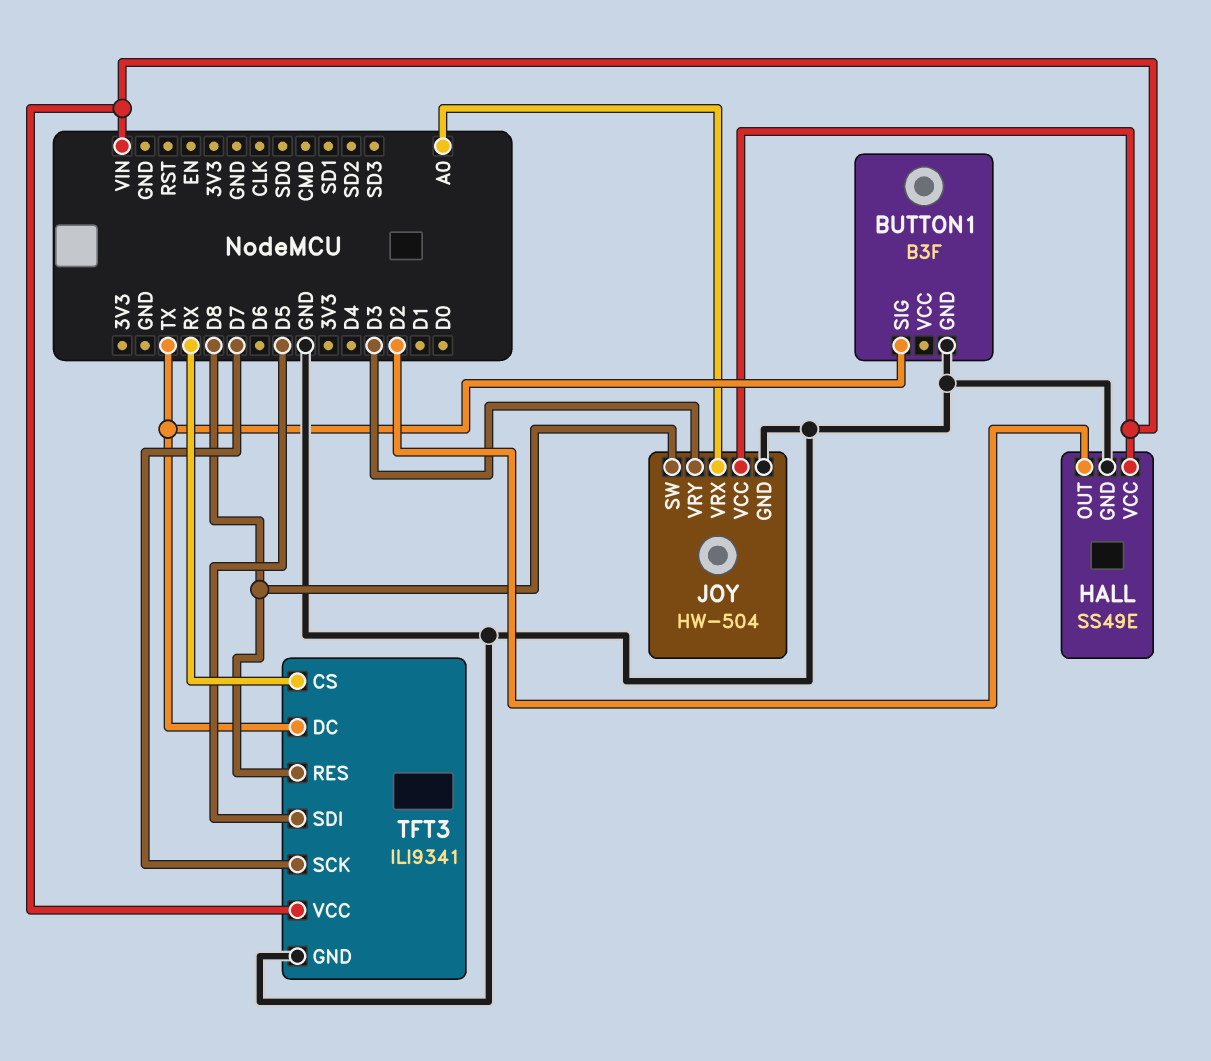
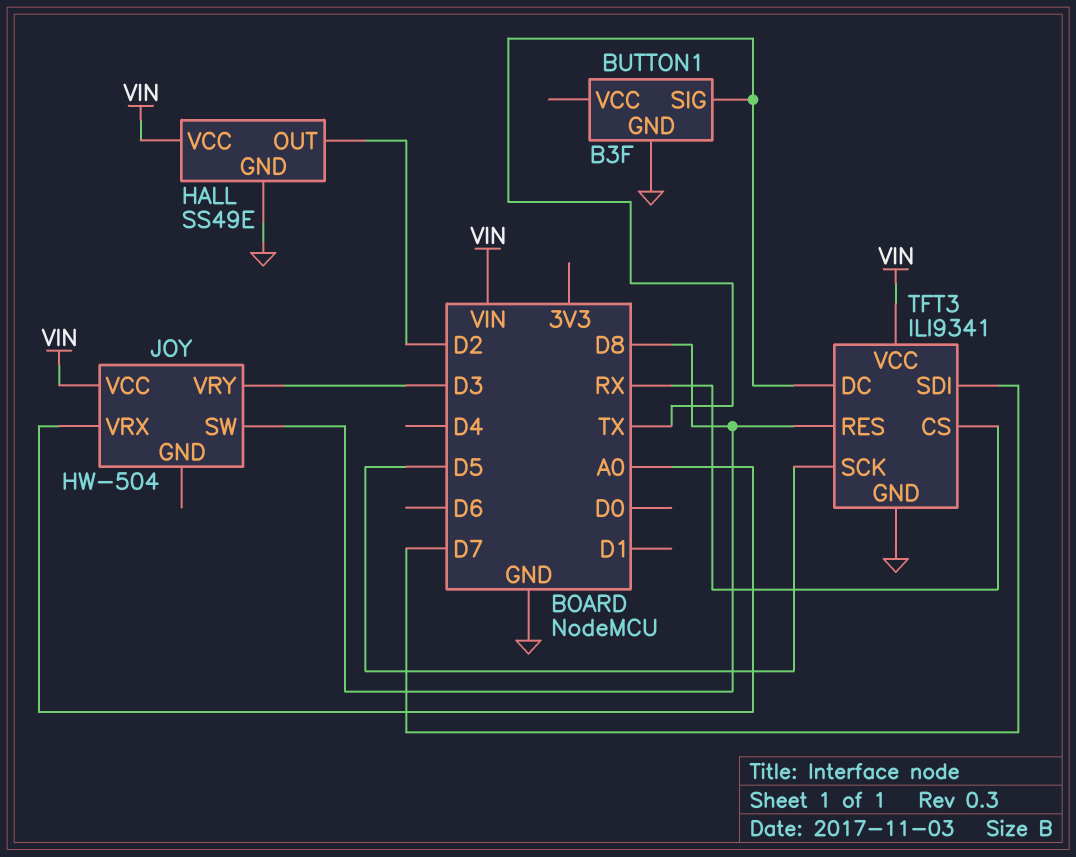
JOY pin GND: GND -> none
TFT3 pin SCK: D7 -> D5
TFT3 pin SDI: D5 -> D7

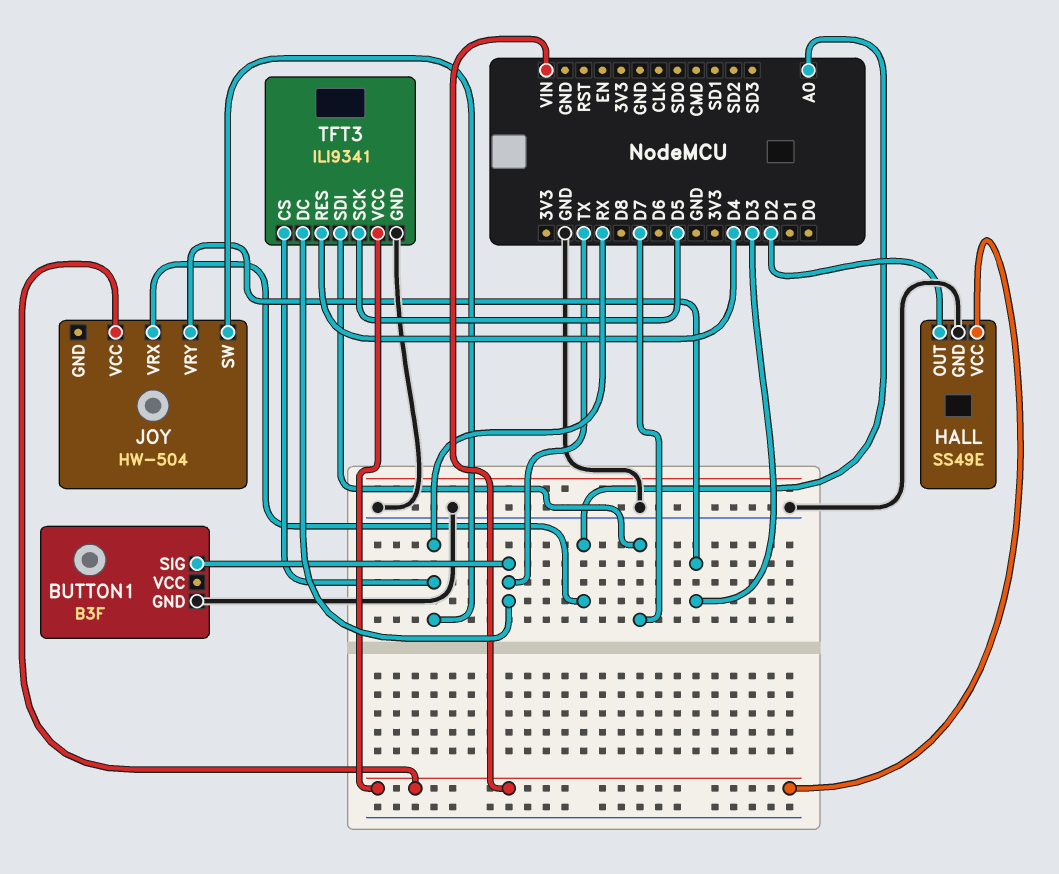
JOY pin SW: D8 -> RX
TFT3 pin RES: D8 -> D4

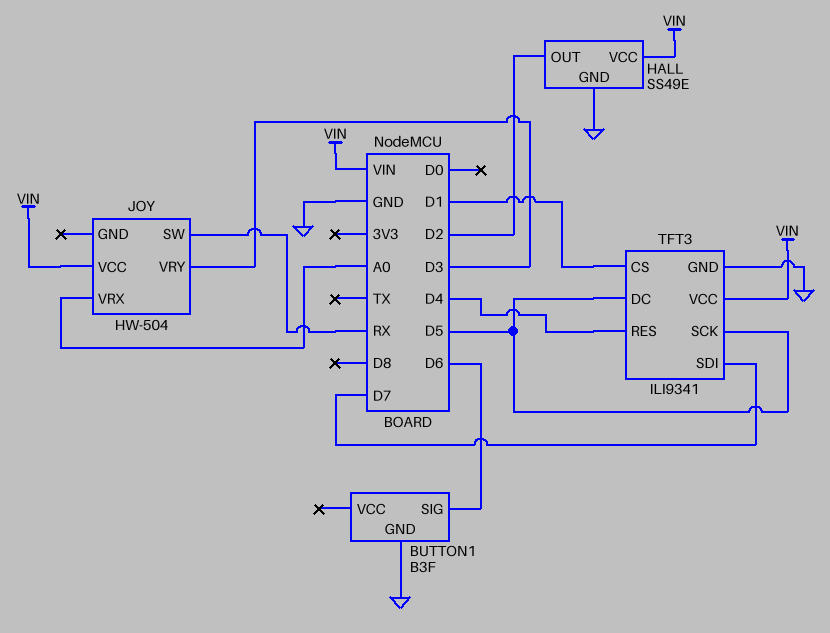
BUTTON1 pin SIG: TX -> D6
TFT3 pin CS: RX -> D1
TFT3 pin DC: TX -> D5

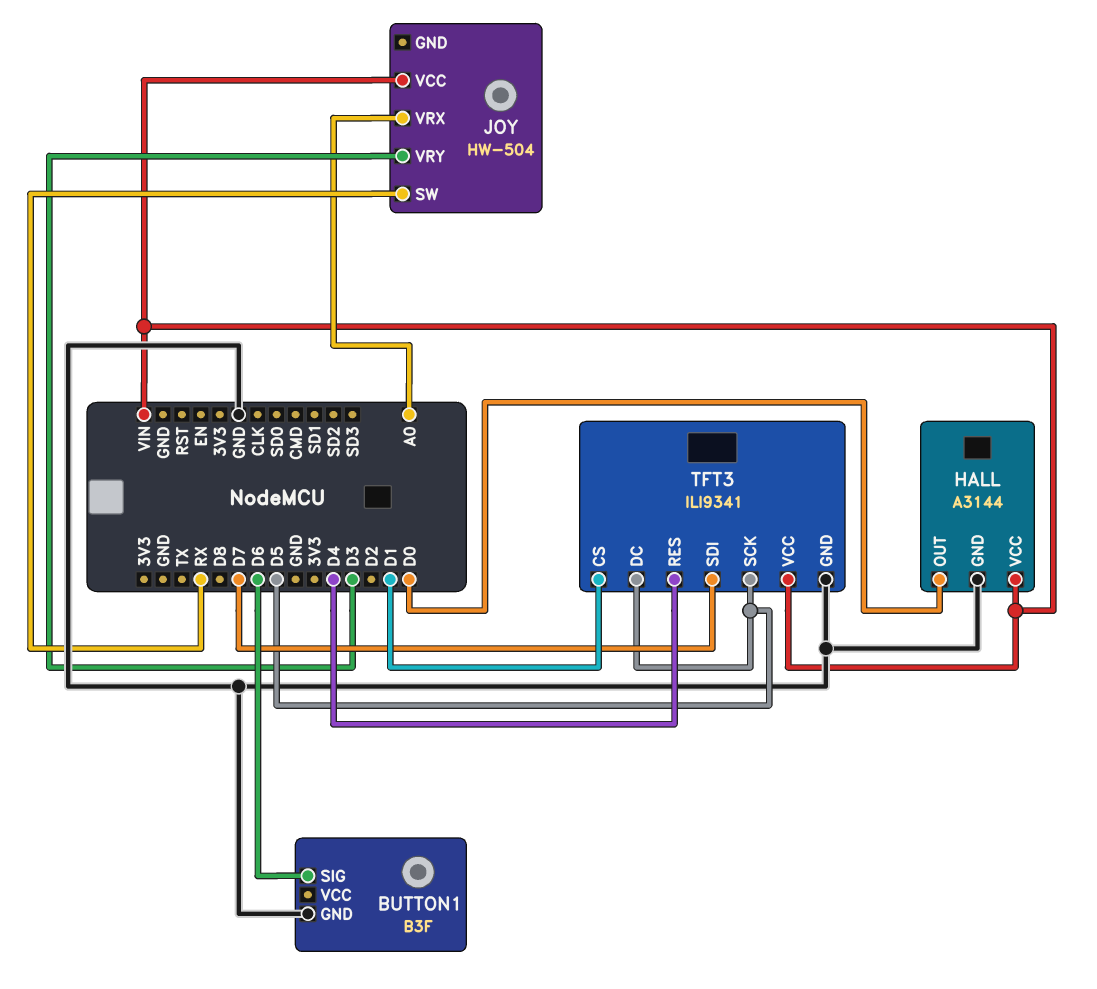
HALL: SS49E -> A3144
HALL pin OUT: D2 -> D0

